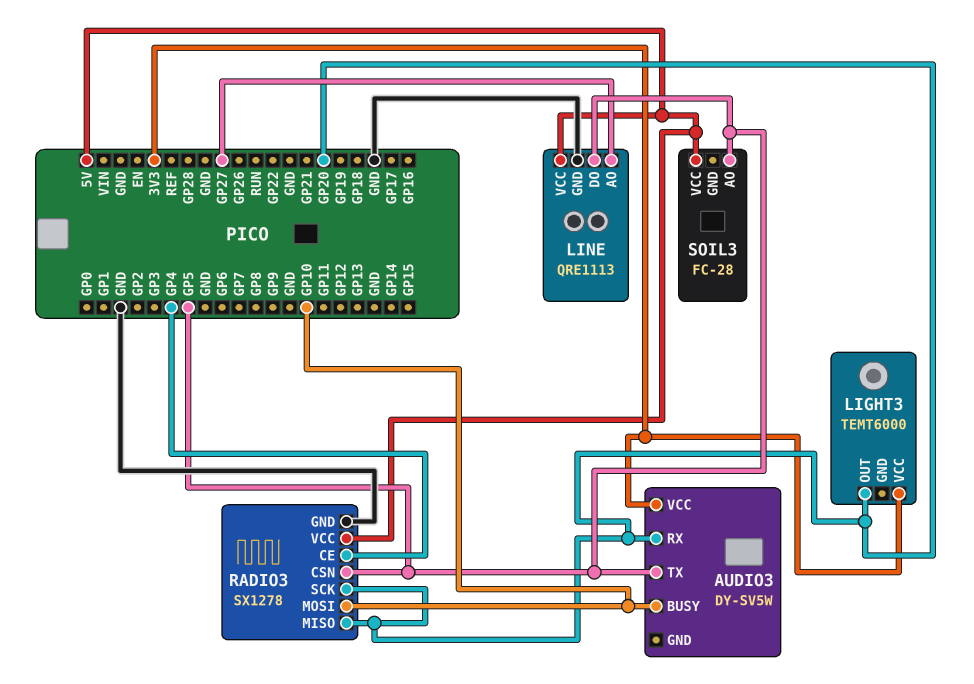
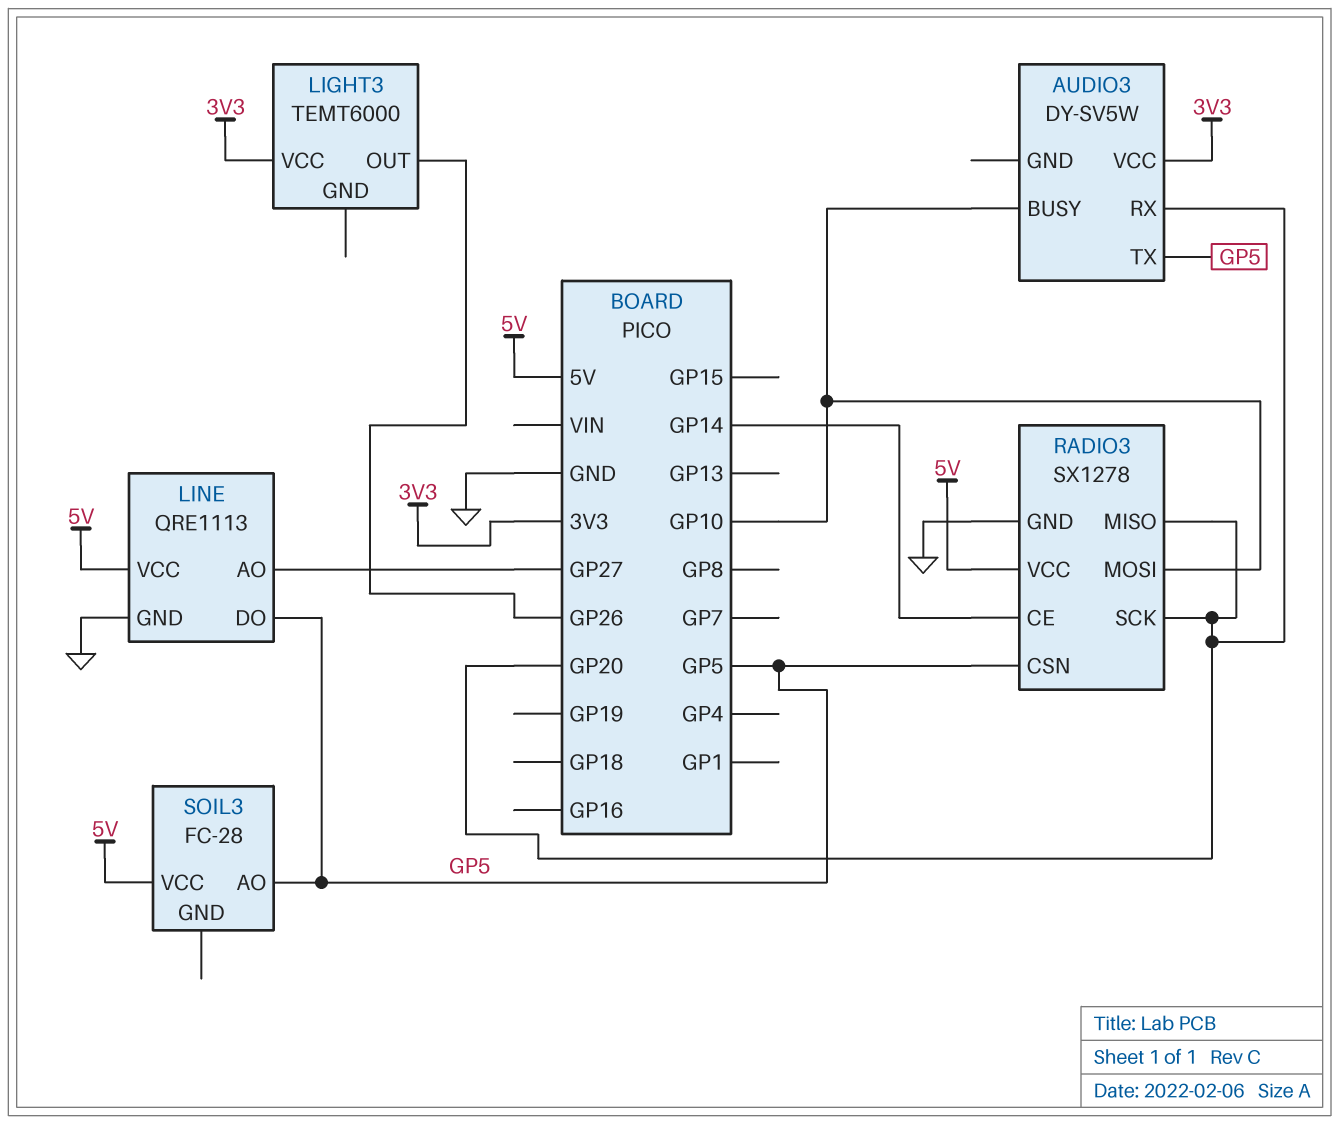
LIGHT3 pin OUT: GP20 -> GP26
RADIO3 pin CE: GP4 -> GP14

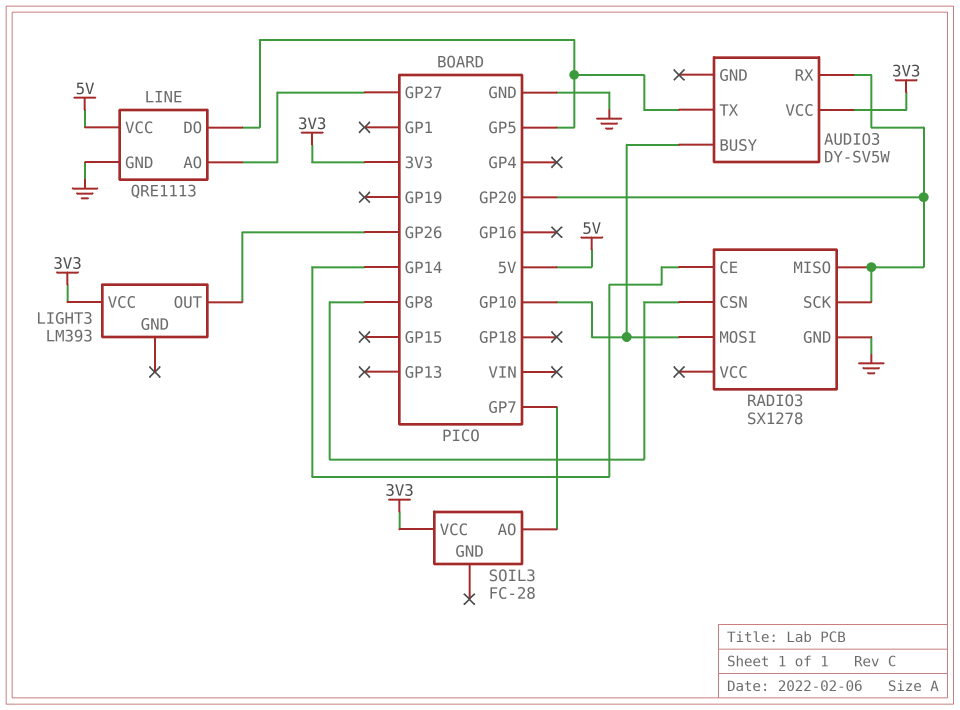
LIGHT3: TEMT6000 -> LM393
RADIO3 pin CSN: GP5 -> GP8
RADIO3 pin VCC: 5V -> none
SOIL3 pin AO: GP5 -> GP7
SOIL3 pin VCC: 5V -> 3V3

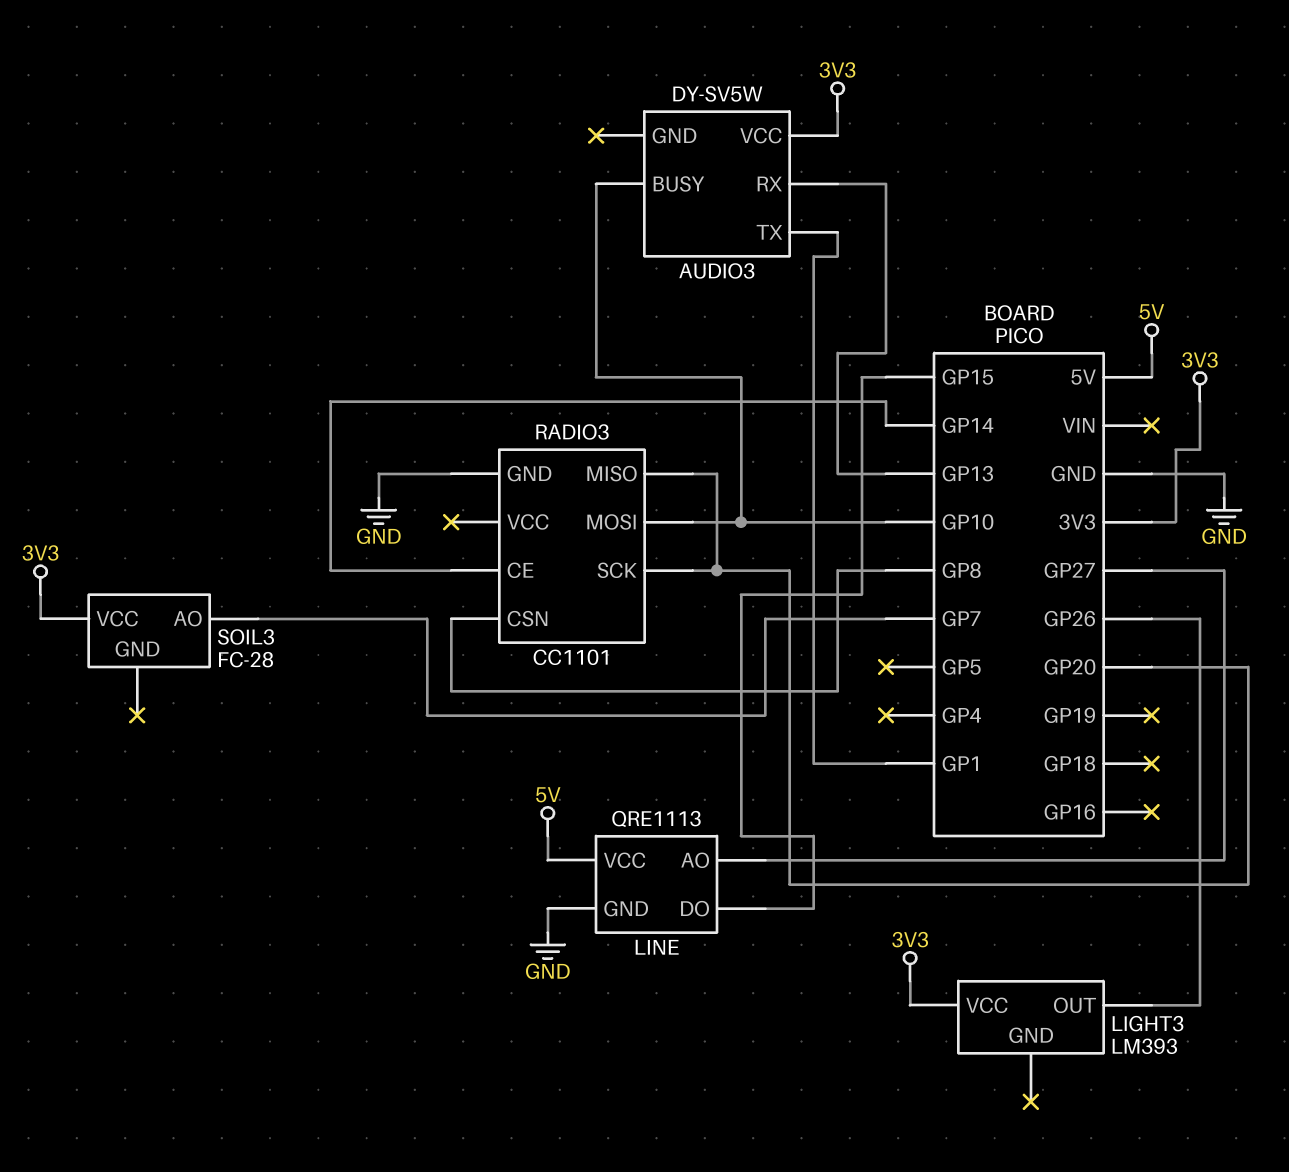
AUDIO3 pin RX: GP20 -> GP13
AUDIO3 pin TX: GP5 -> GP1
LINE pin DO: GP5 -> GP15
RADIO3: SX1278 -> CC1101

